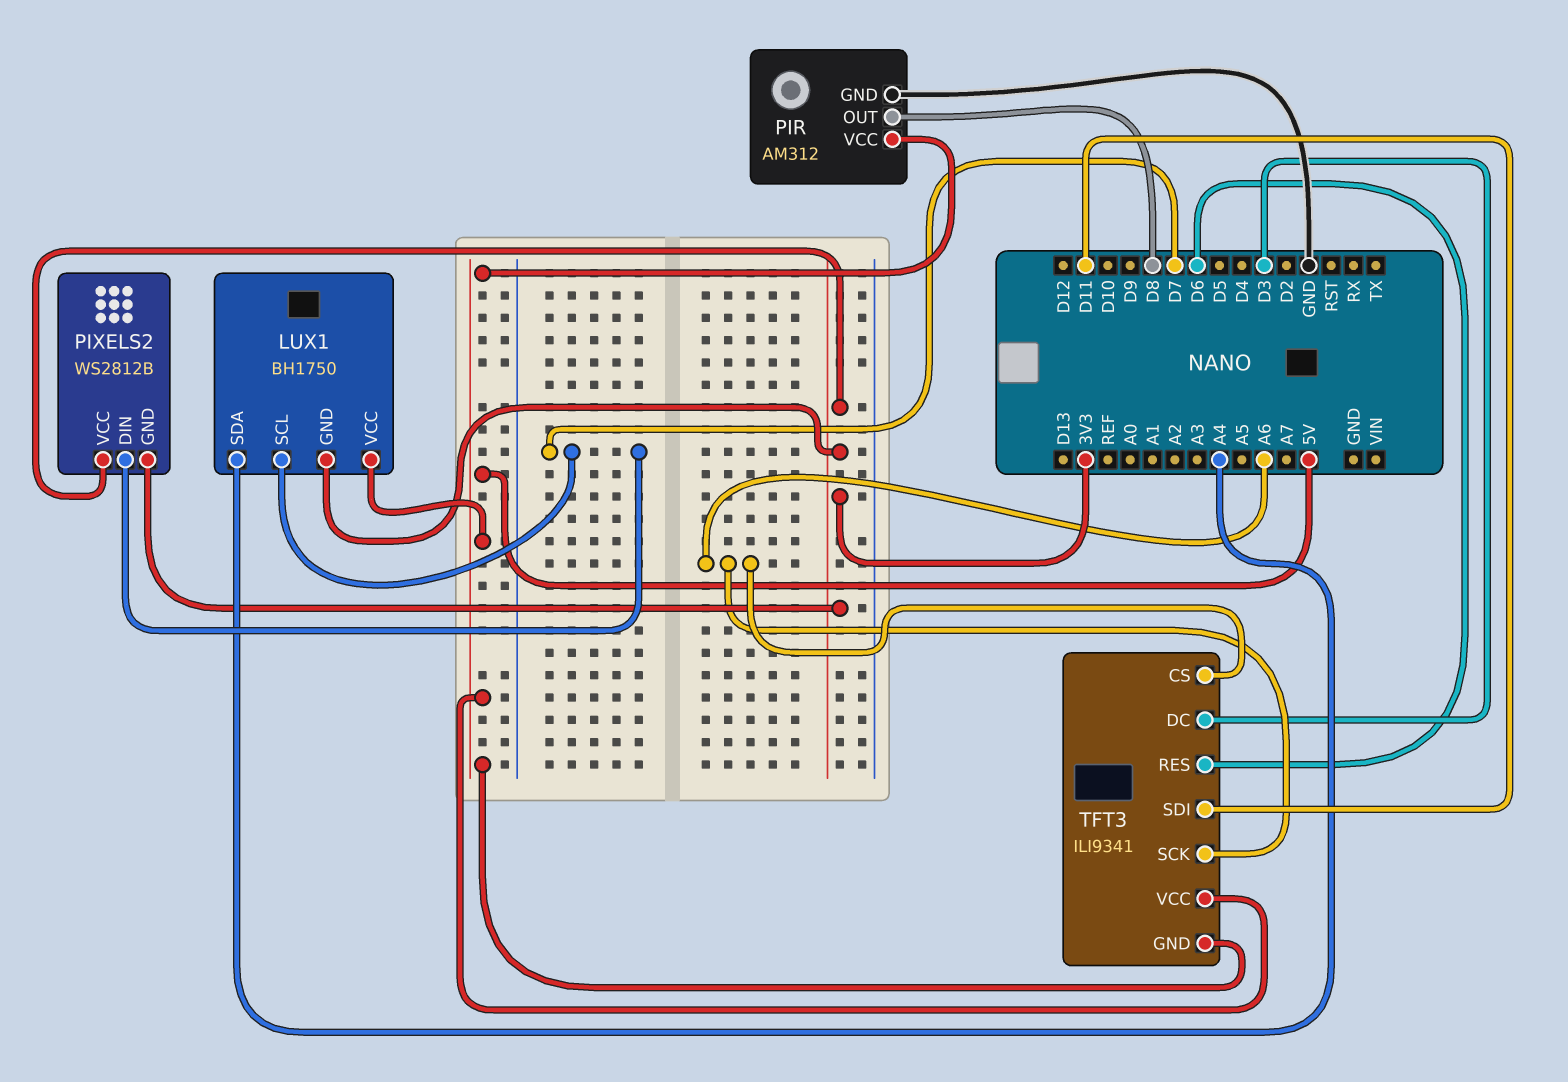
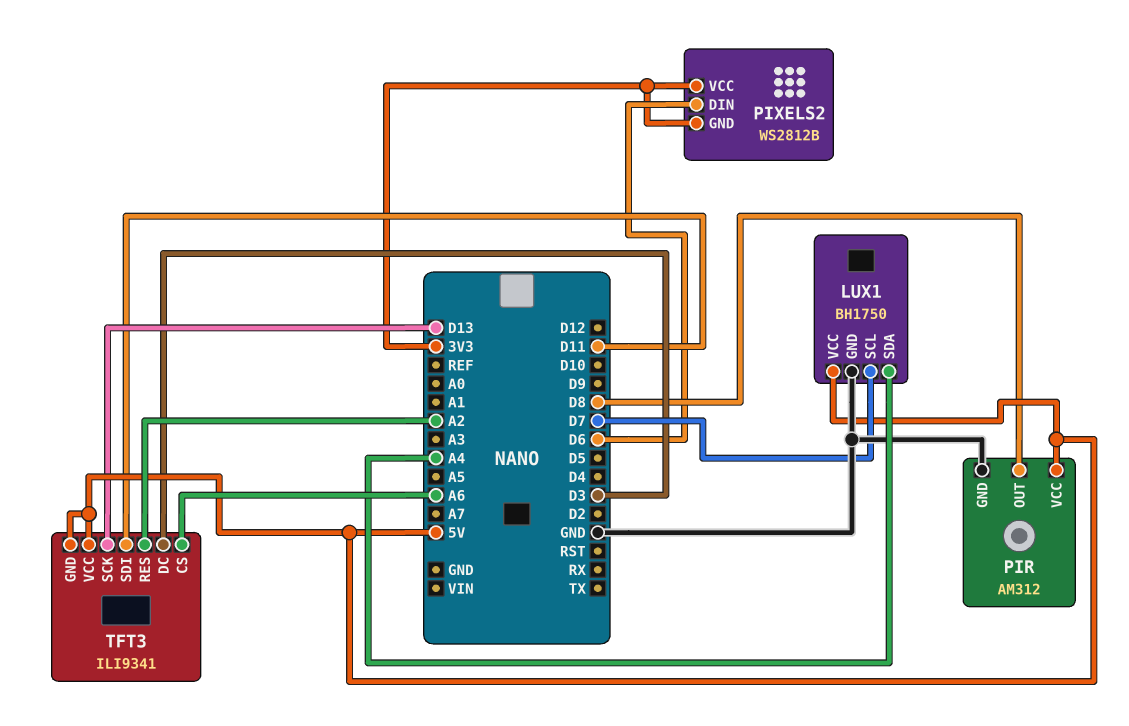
LUX1 pin GND: 3V3 -> GND
PIXELS2 pin DIN: D7 -> D6
TFT3 pin RES: D6 -> A2
TFT3 pin SCK: A6 -> D13

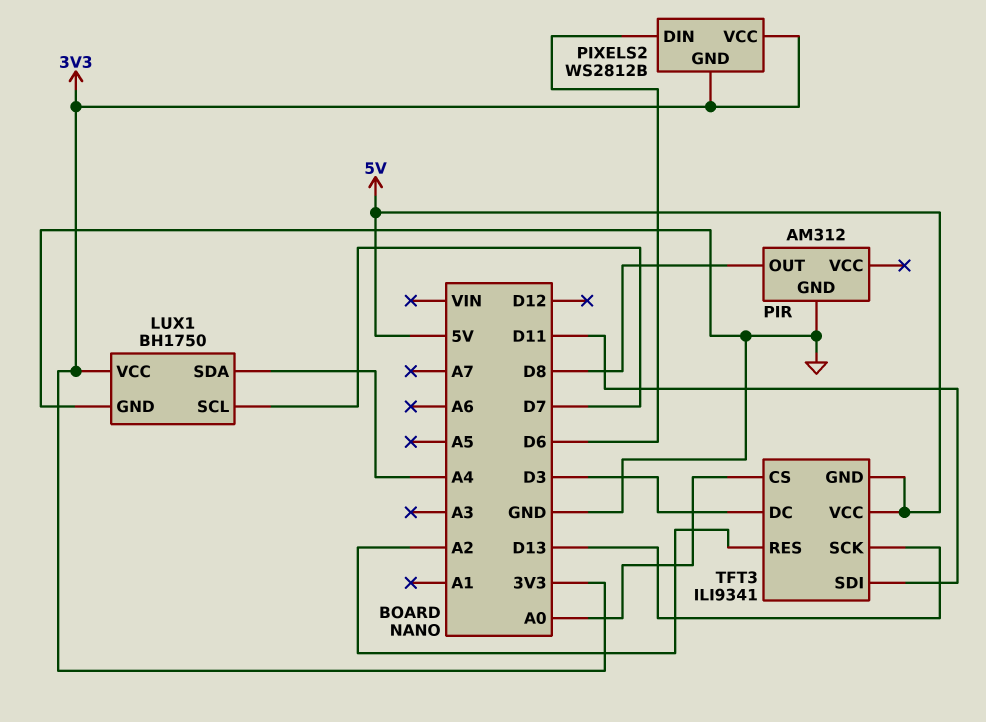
LUX1 pin VCC: 5V -> 3V3
PIR pin VCC: 5V -> none
TFT3 pin CS: A6 -> A0

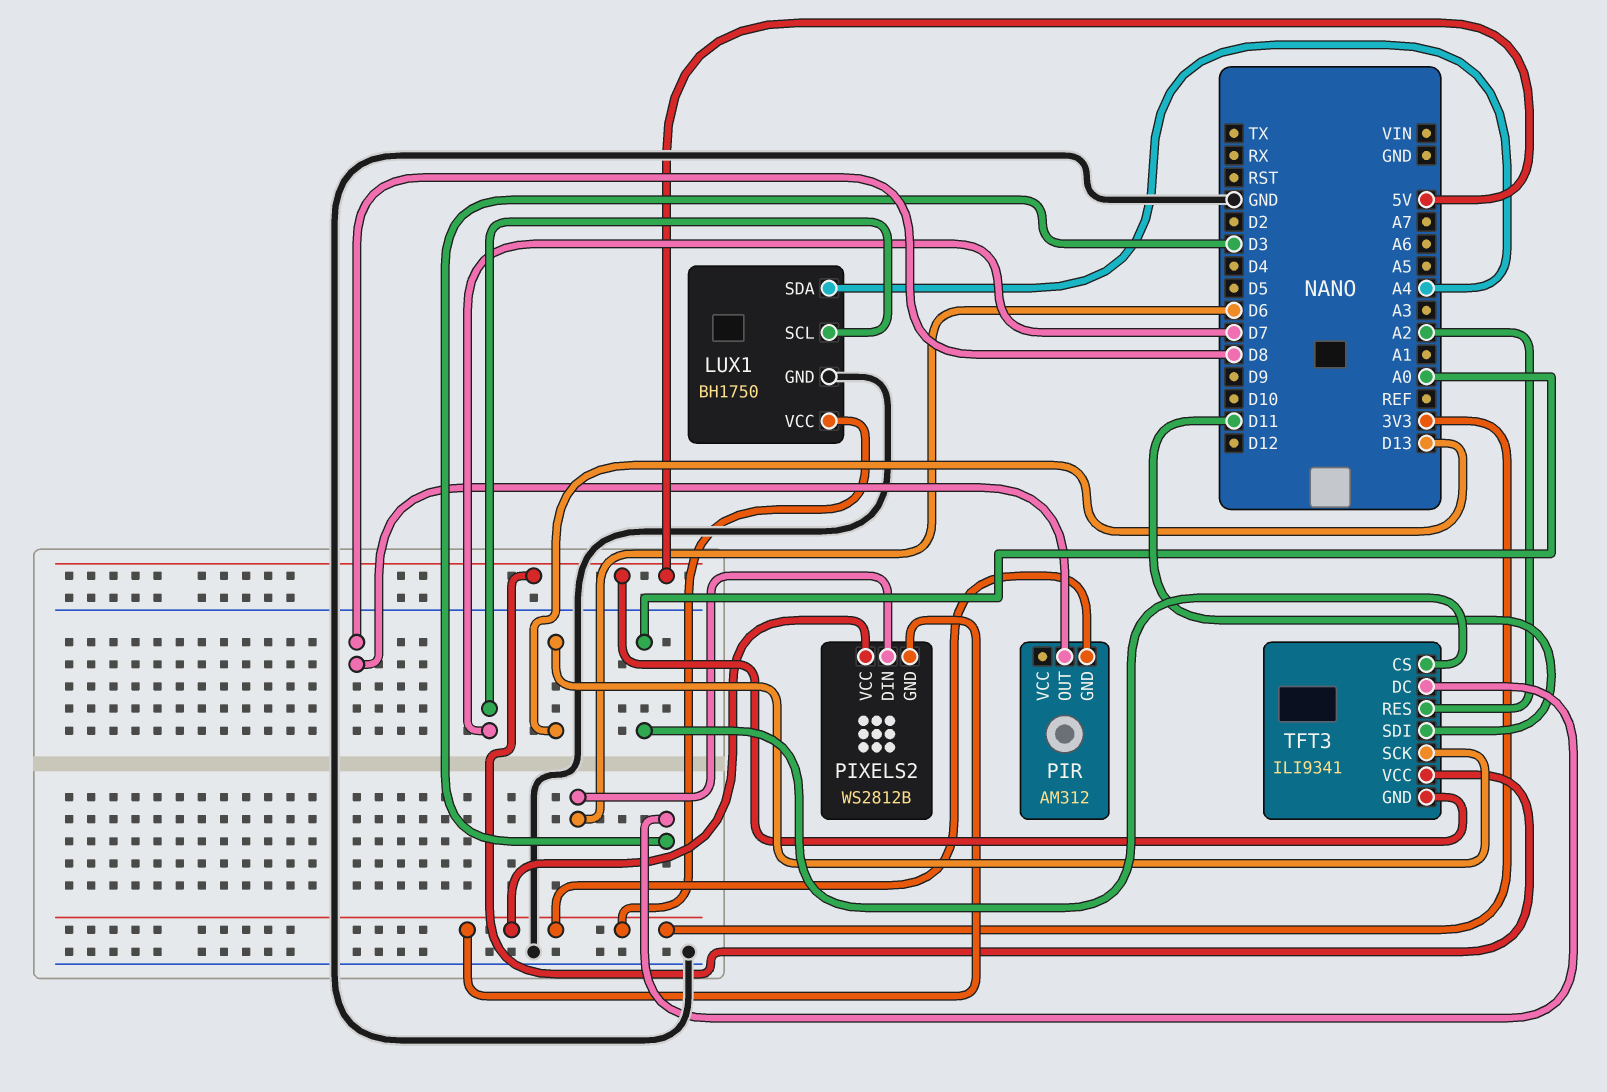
PIR pin GND: GND -> 3V3

